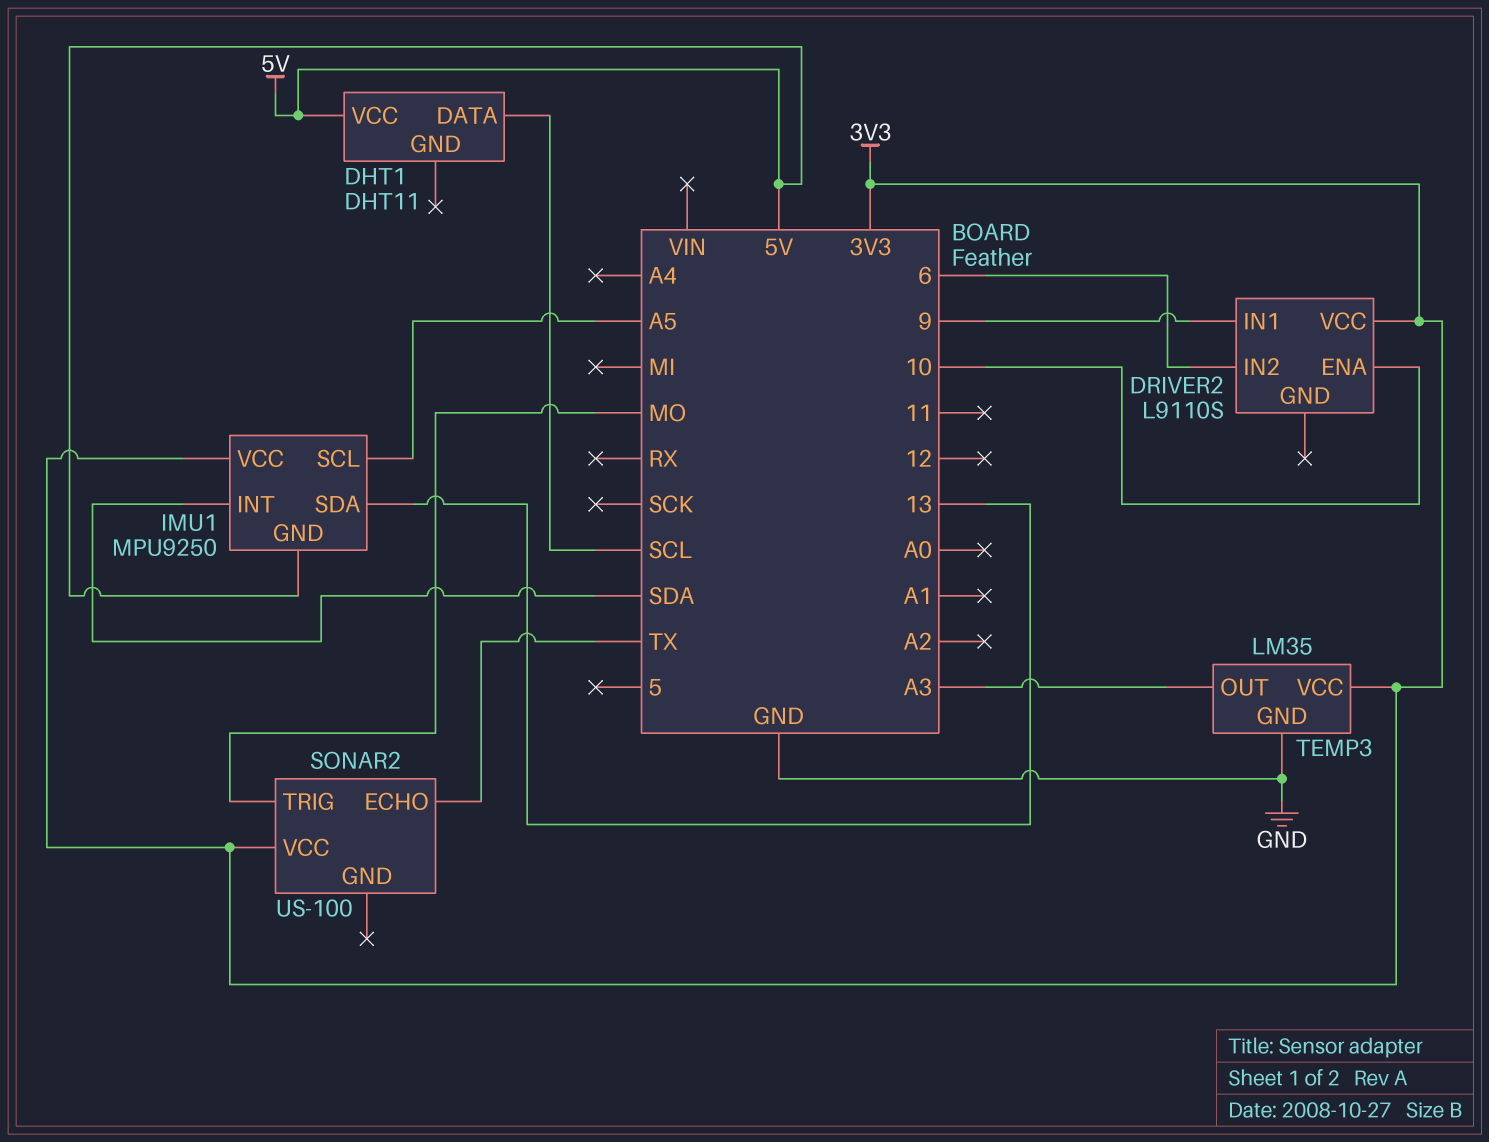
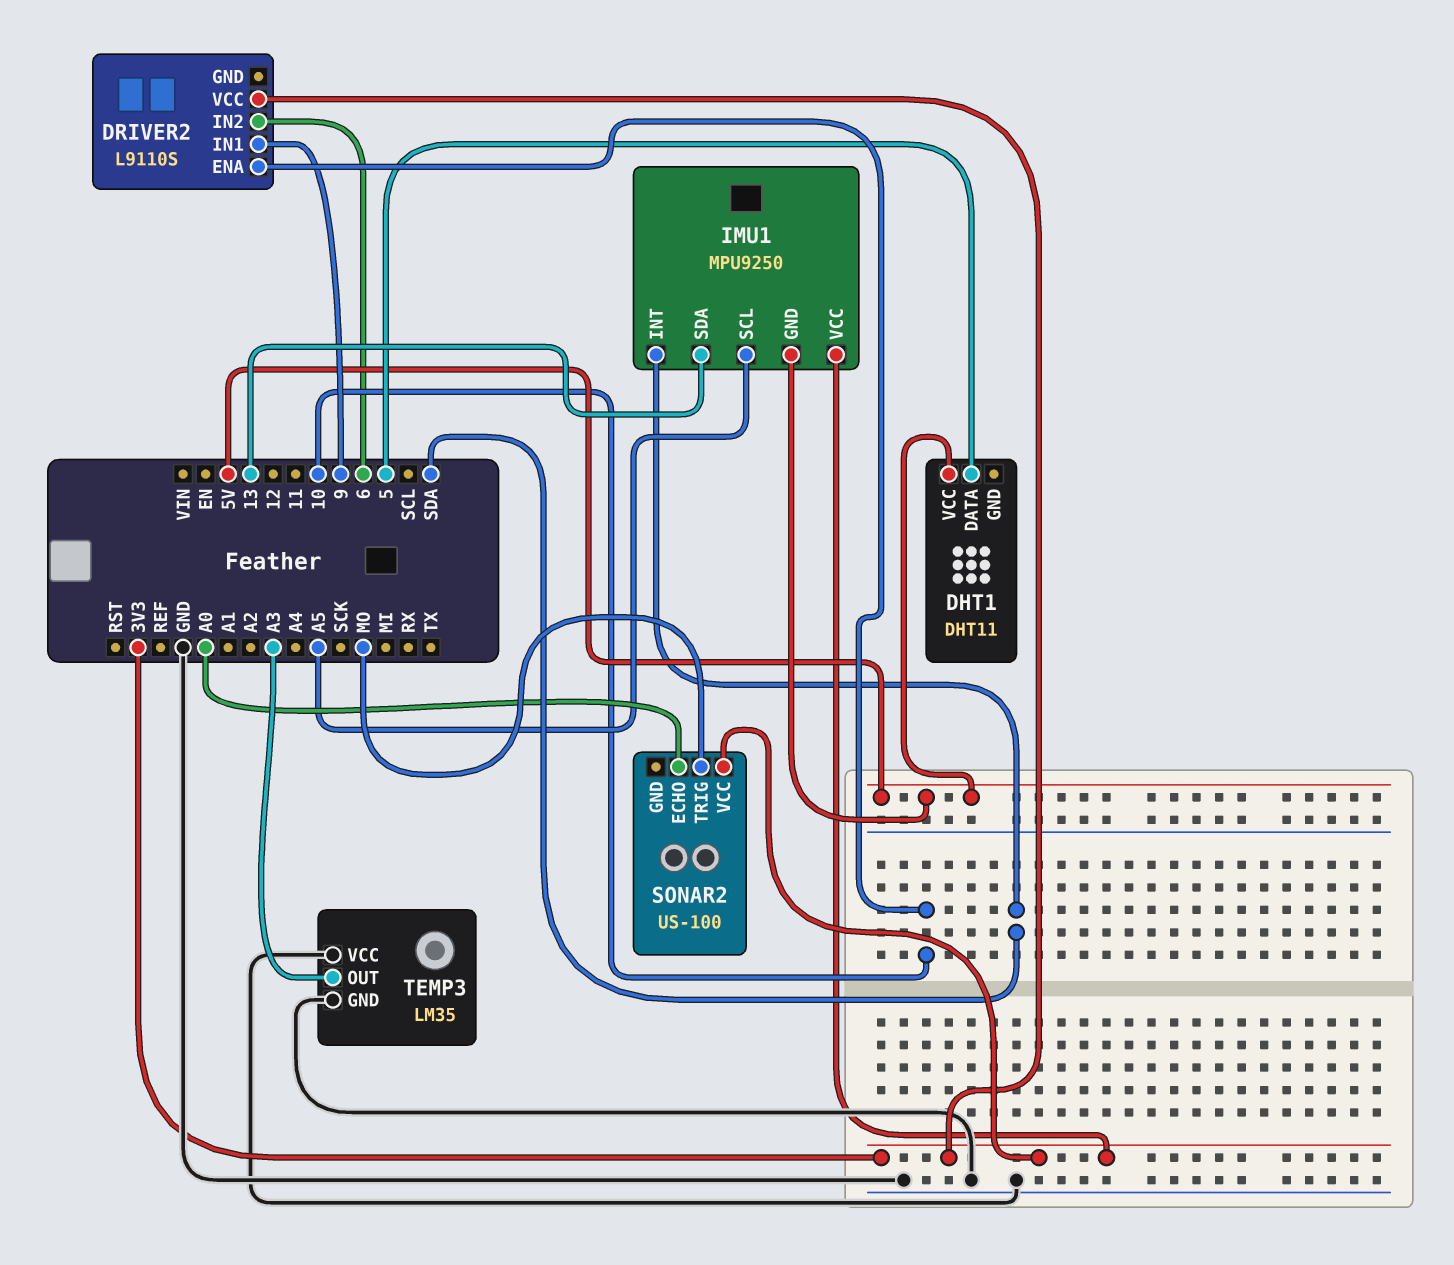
DHT1 pin DATA: SCL -> 5
SONAR2 pin ECHO: TX -> A0
TEMP3 pin VCC: 3V3 -> GND

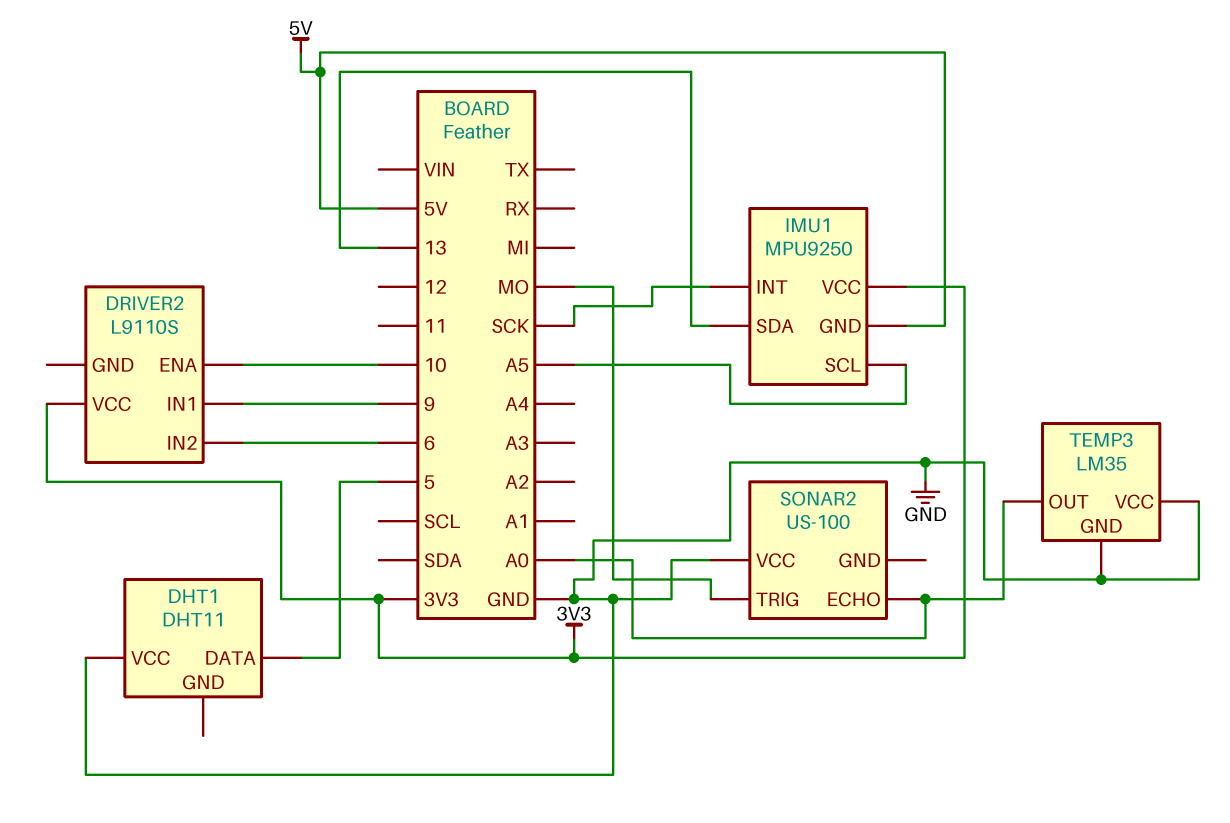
DHT1 pin VCC: 5V -> GND
IMU1 pin INT: SDA -> SCK
SONAR2 pin VCC: 3V3 -> GND
TEMP3 pin OUT: A3 -> A0

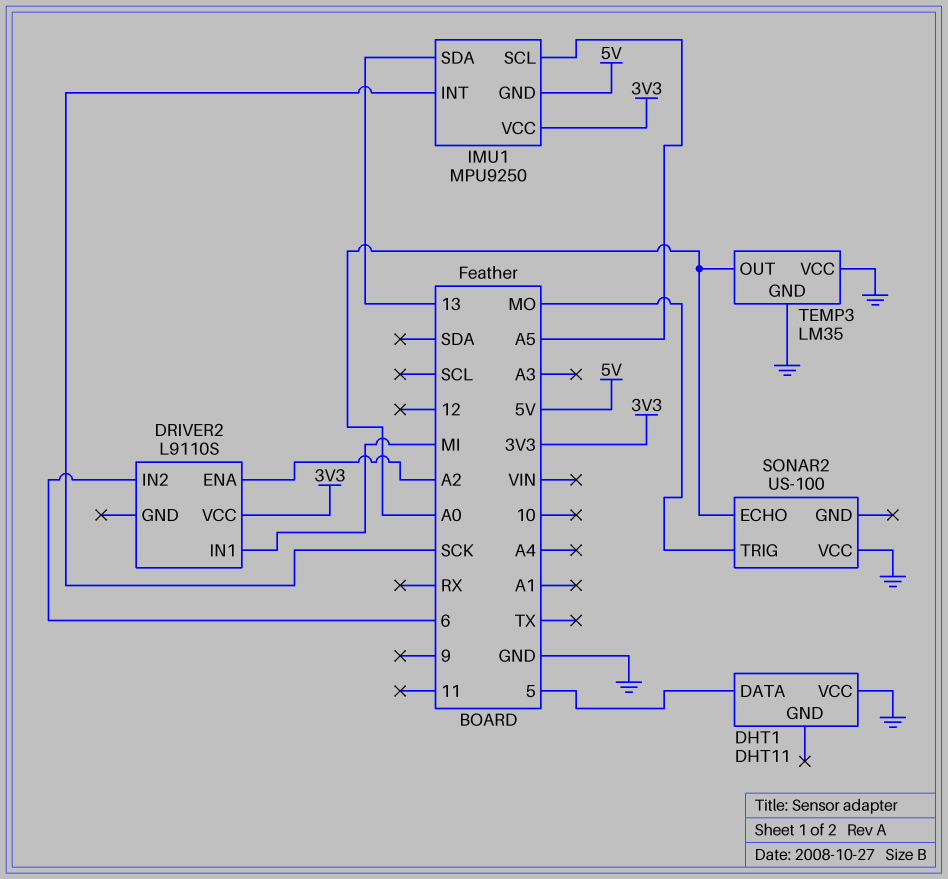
DRIVER2 pin ENA: 10 -> A2
DRIVER2 pin IN1: 9 -> MI

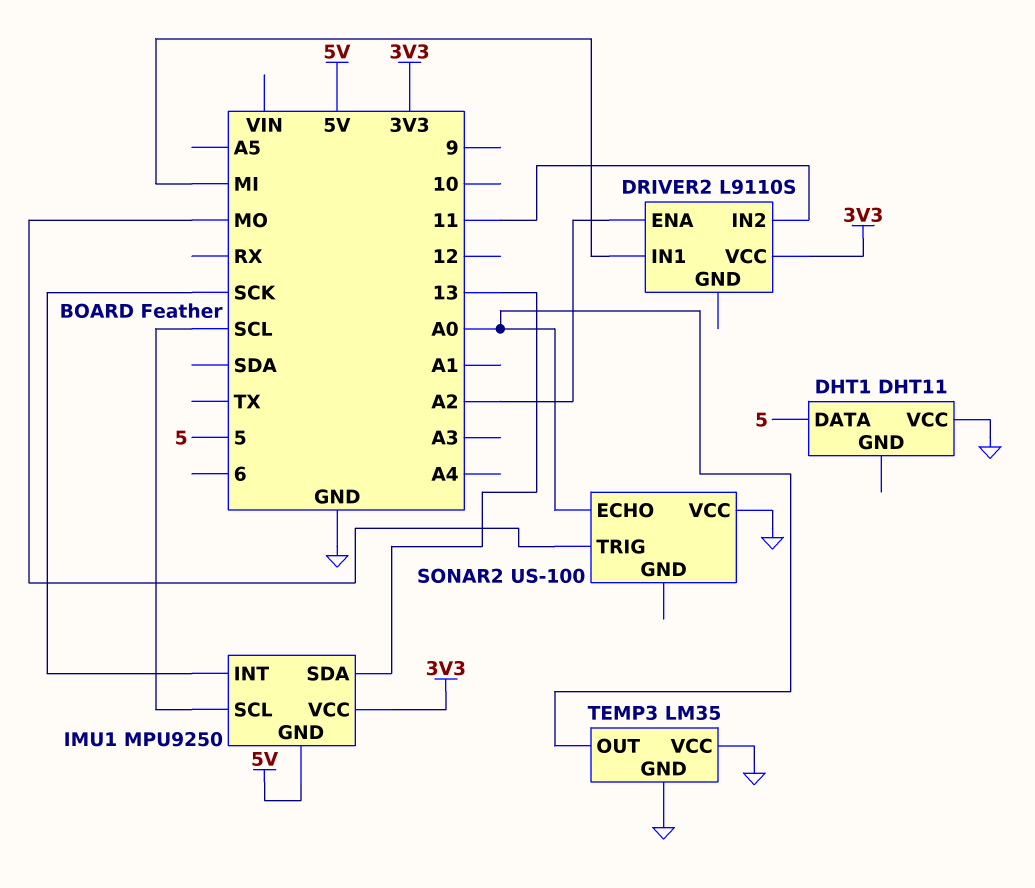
DRIVER2 pin IN2: 6 -> 11
IMU1 pin SCL: A5 -> SCL

